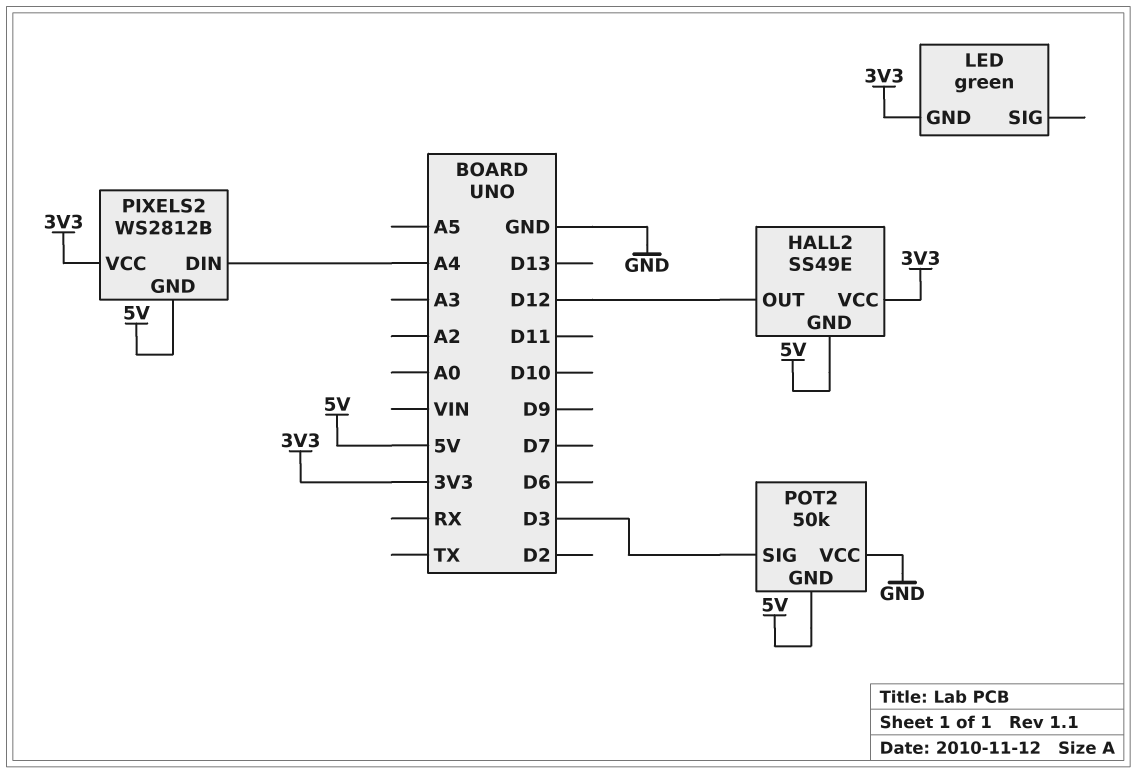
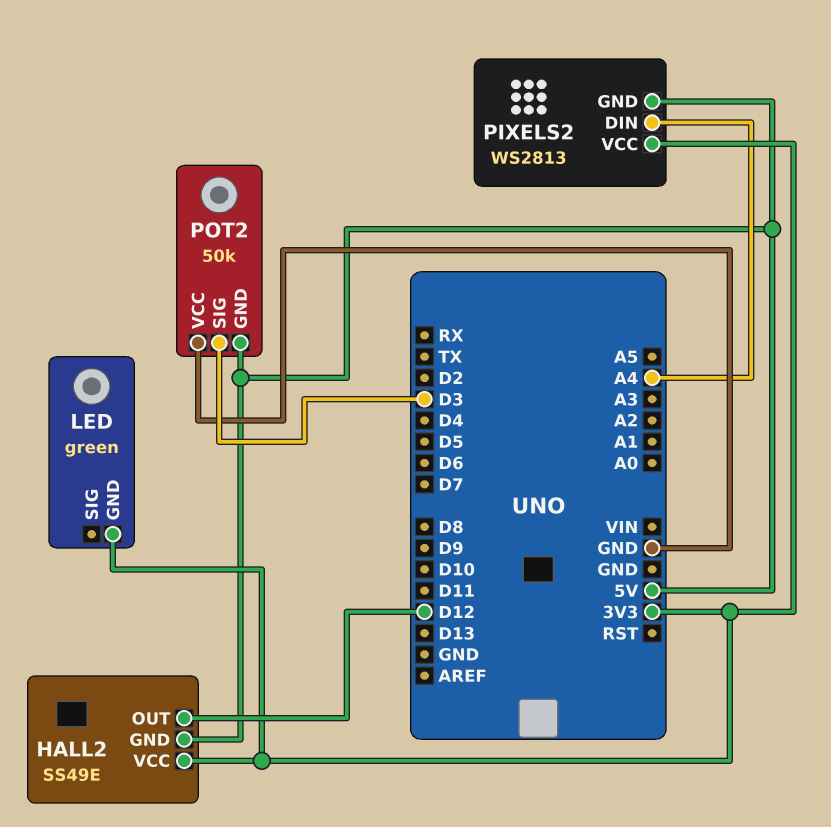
PIXELS2: WS2812B -> WS2813

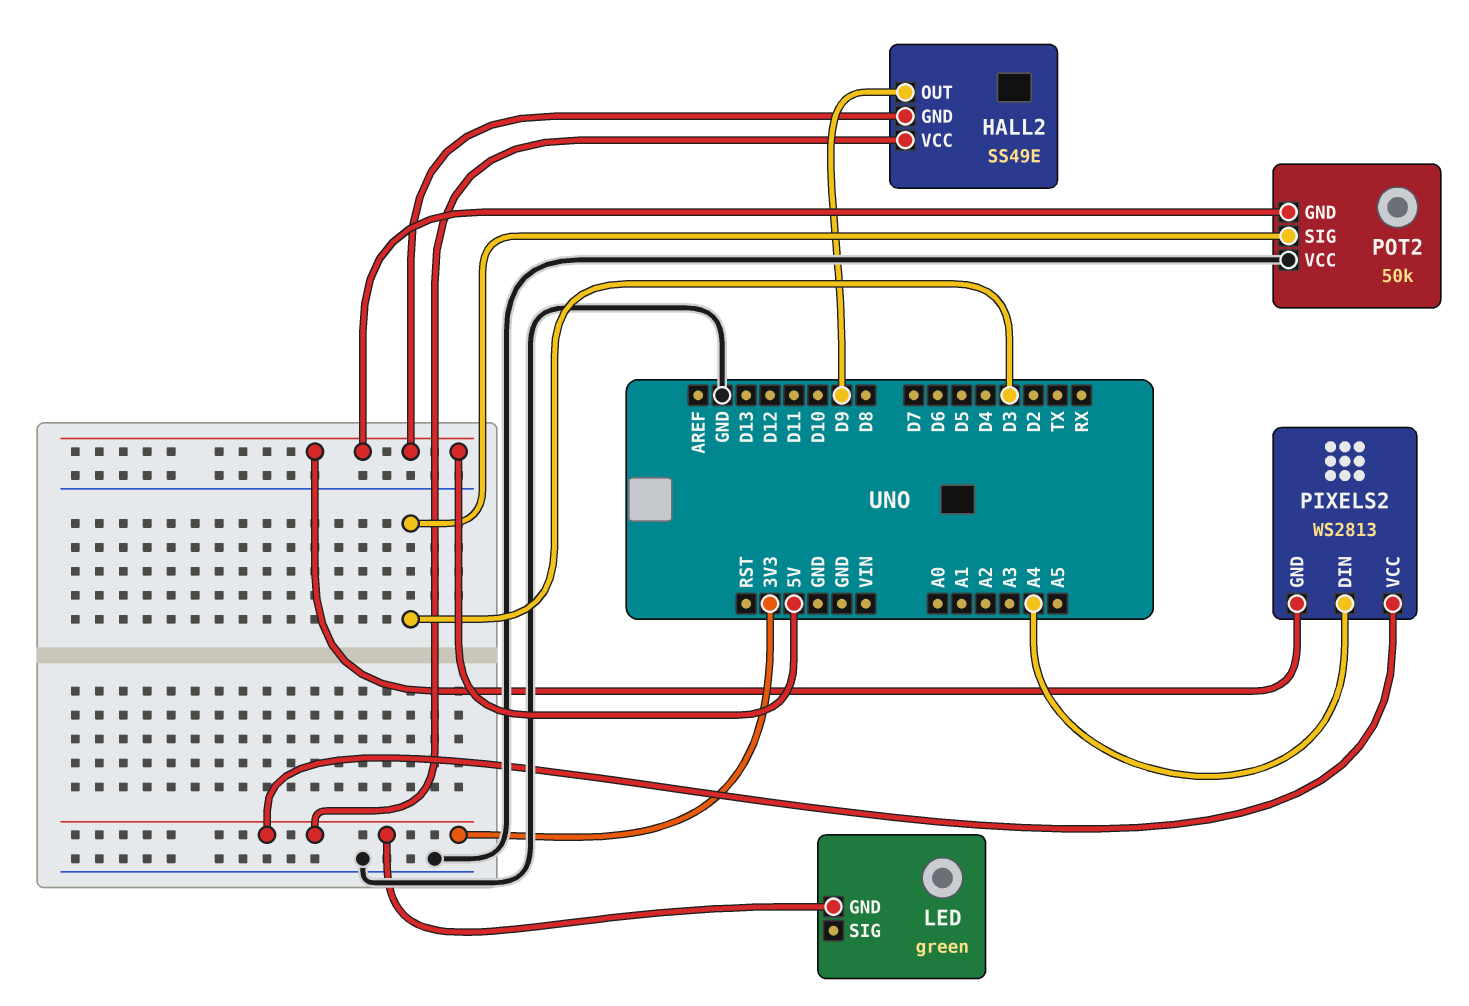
HALL2 pin OUT: D12 -> D9

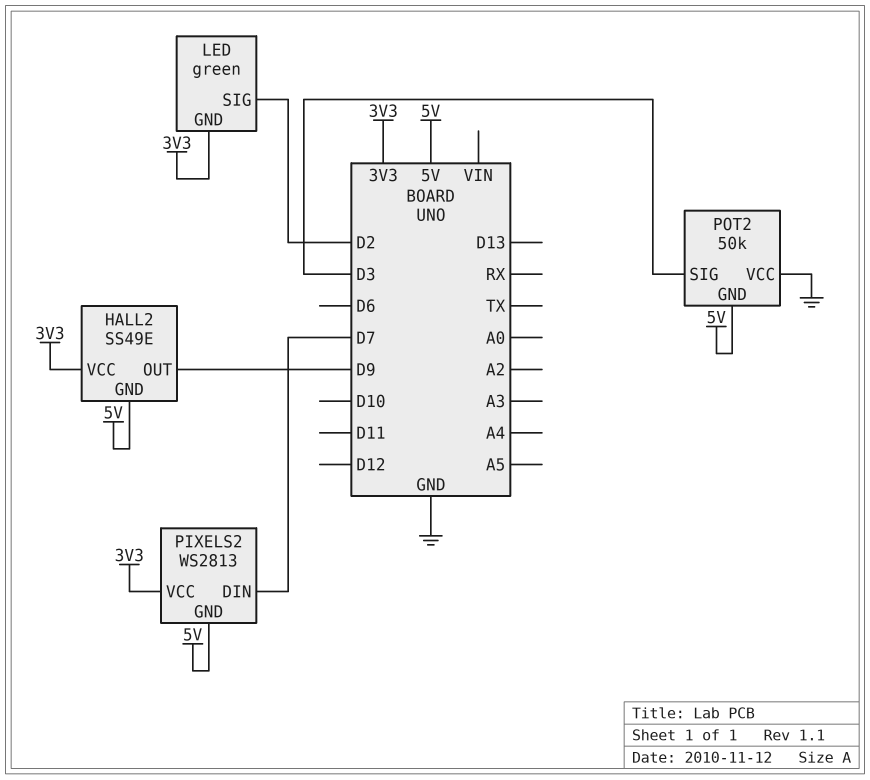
LED pin SIG: none -> D2
PIXELS2 pin DIN: A4 -> D7

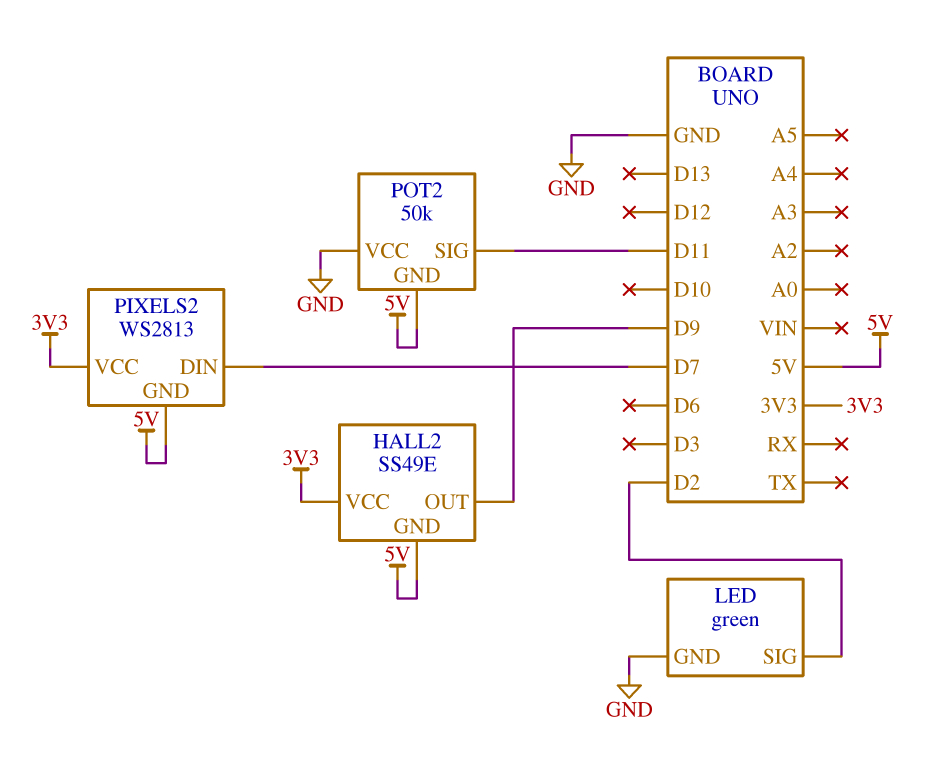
LED pin GND: 3V3 -> GND
POT2 pin SIG: D3 -> D11

